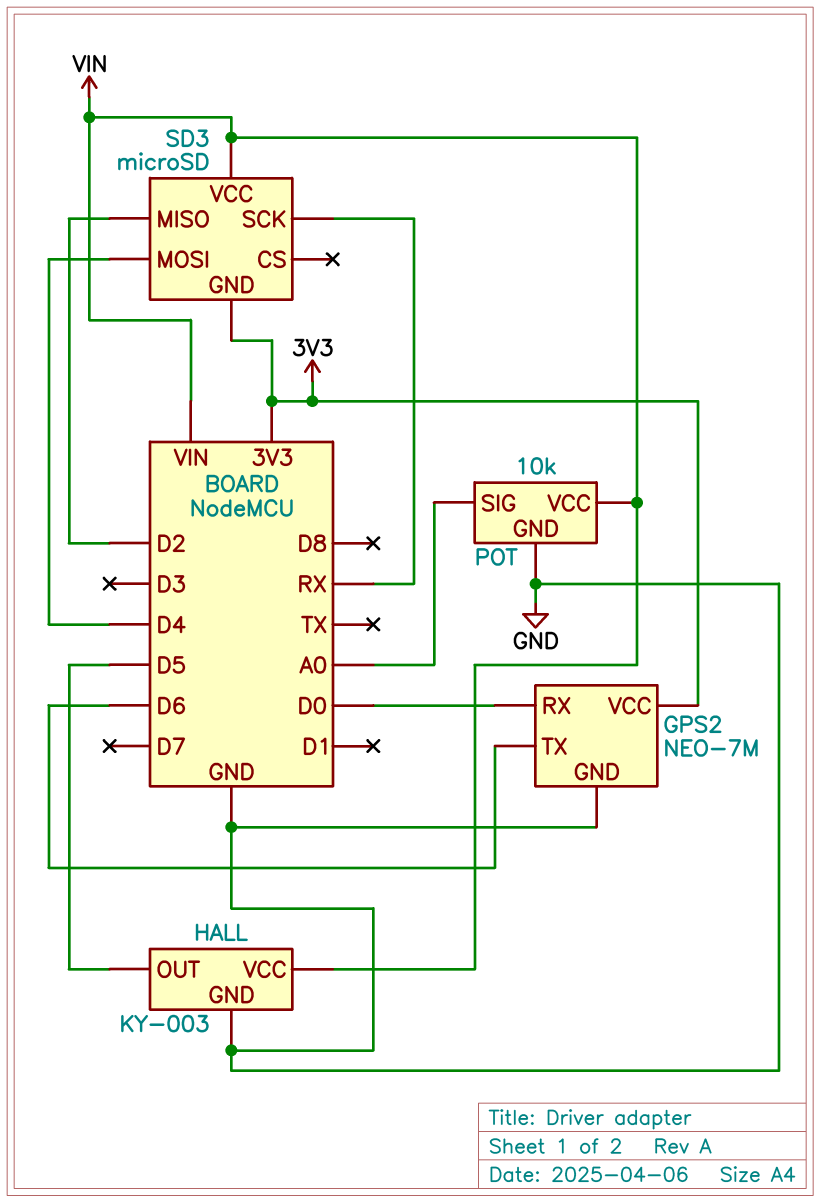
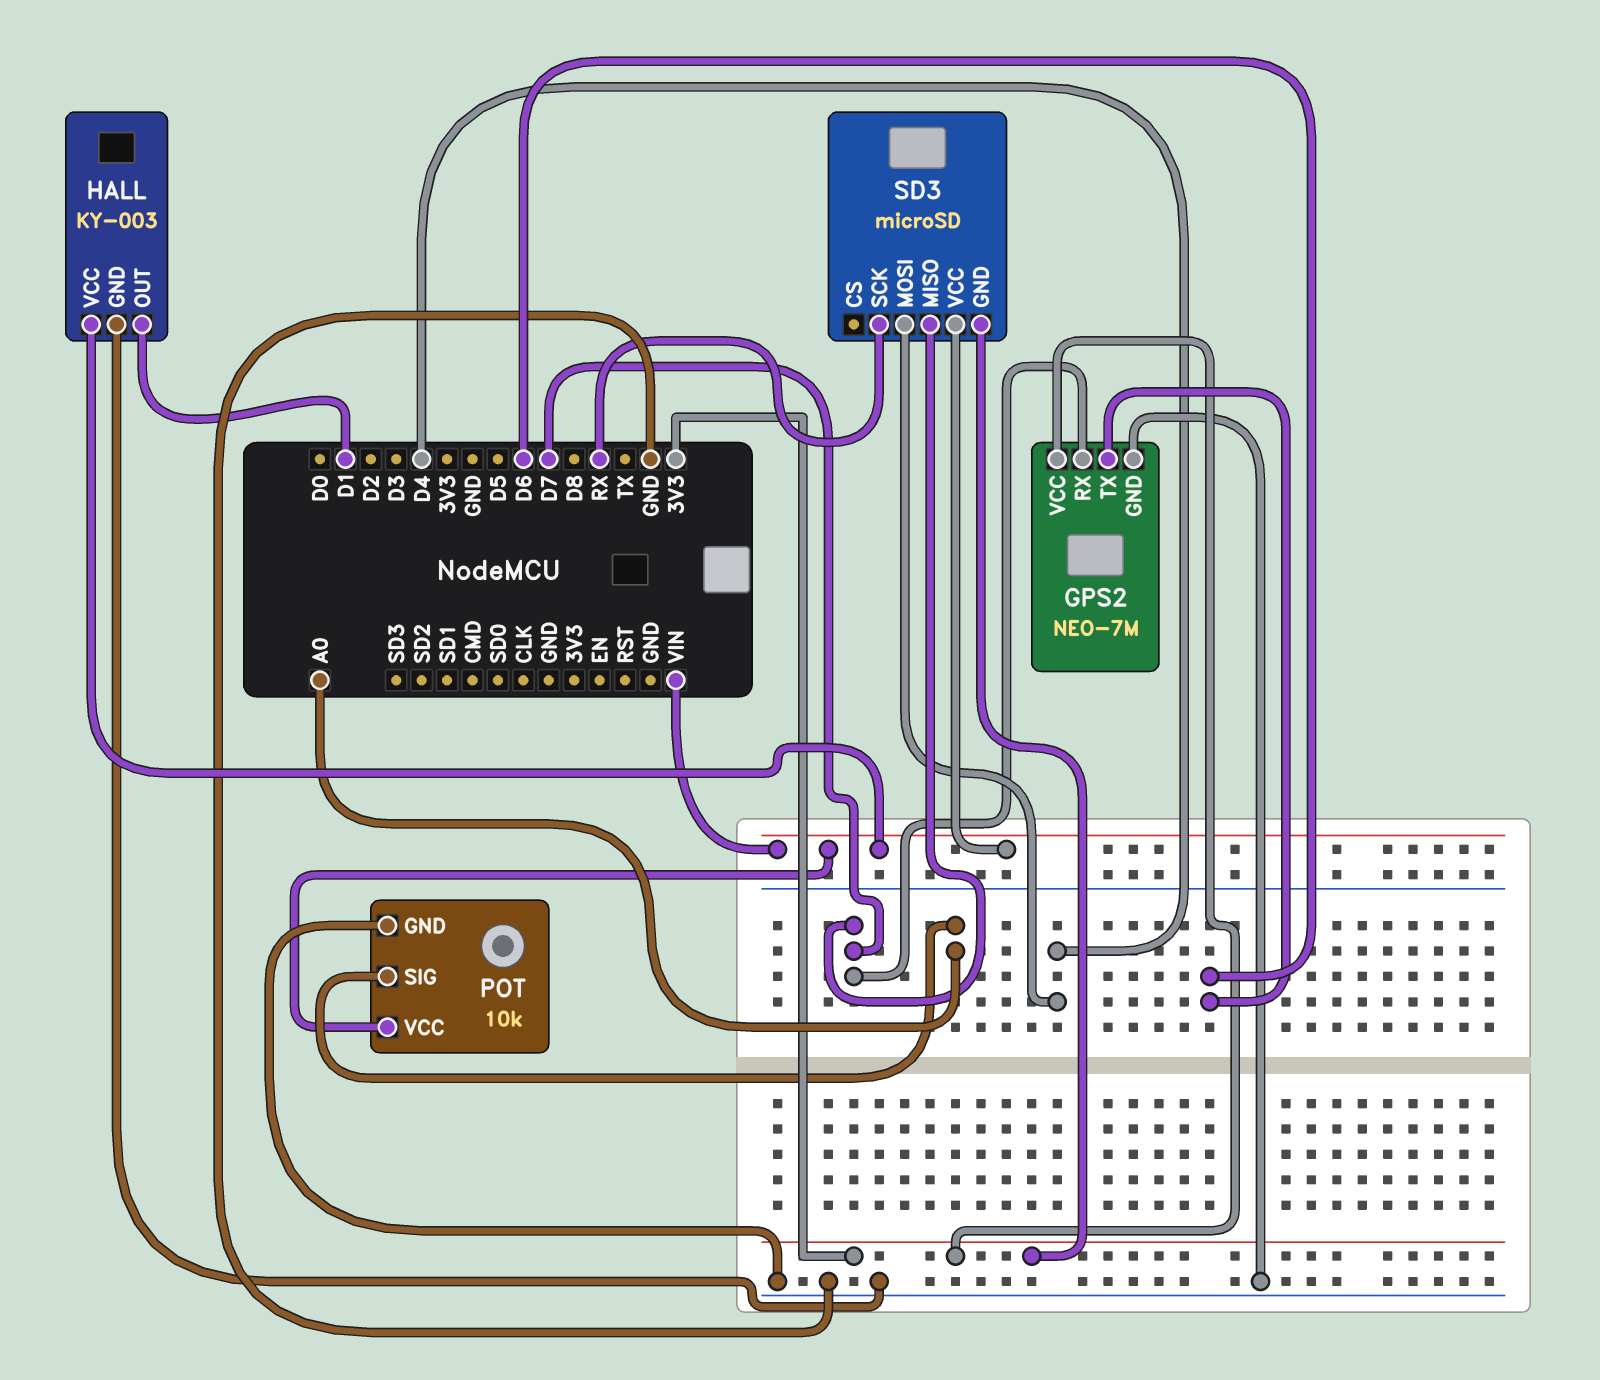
GPS2 pin RX: D0 -> D7
HALL pin OUT: D5 -> D1
SD3 pin MISO: D2 -> D7

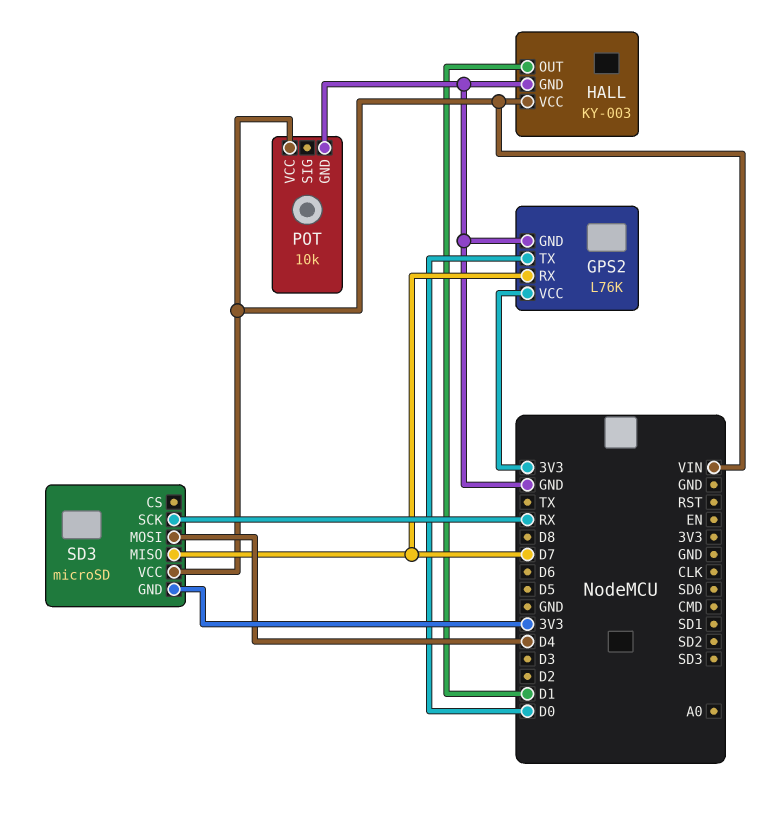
GPS2: NEO-7M -> L76K
GPS2 pin TX: D6 -> D0
POT pin SIG: A0 -> none

